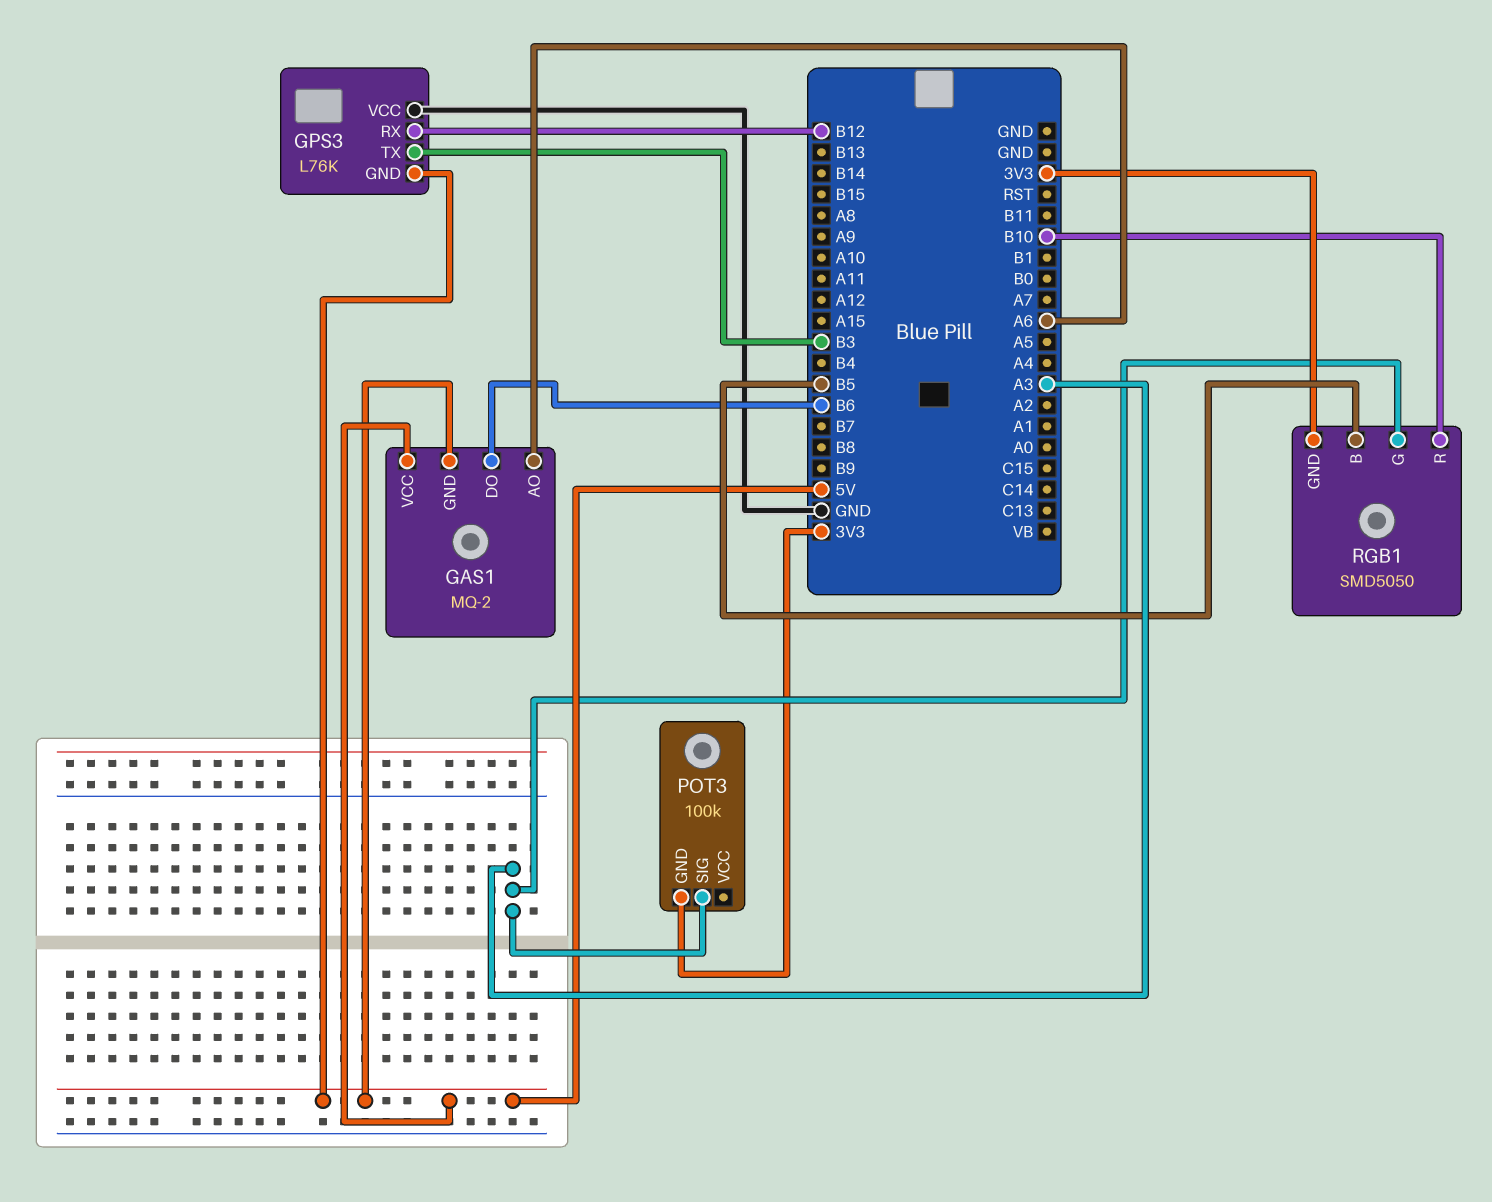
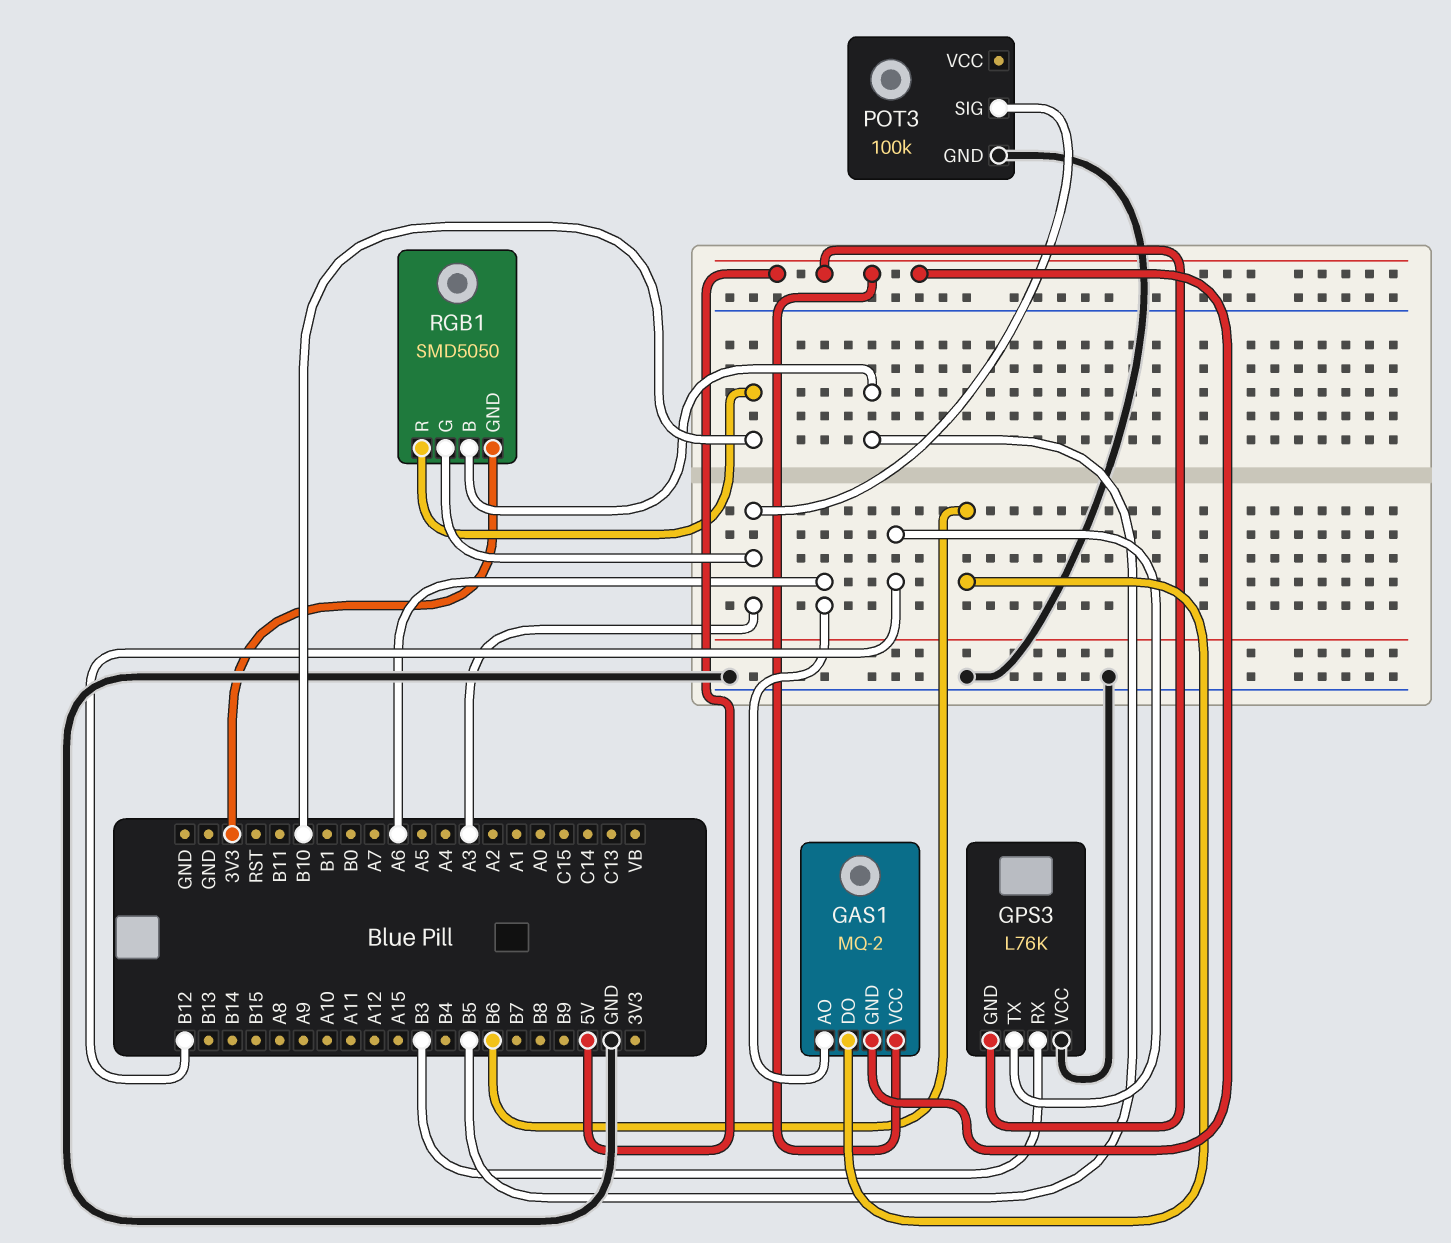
GPS3 pin RX: B12 -> B3
GPS3 pin TX: B3 -> B12
POT3 pin GND: 3V3 -> GND

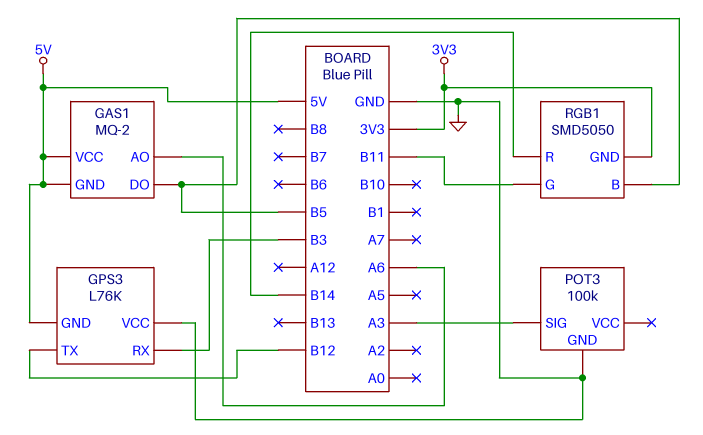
GAS1 pin DO: B6 -> B5
RGB1 pin G: A3 -> B11
RGB1 pin R: B10 -> B14

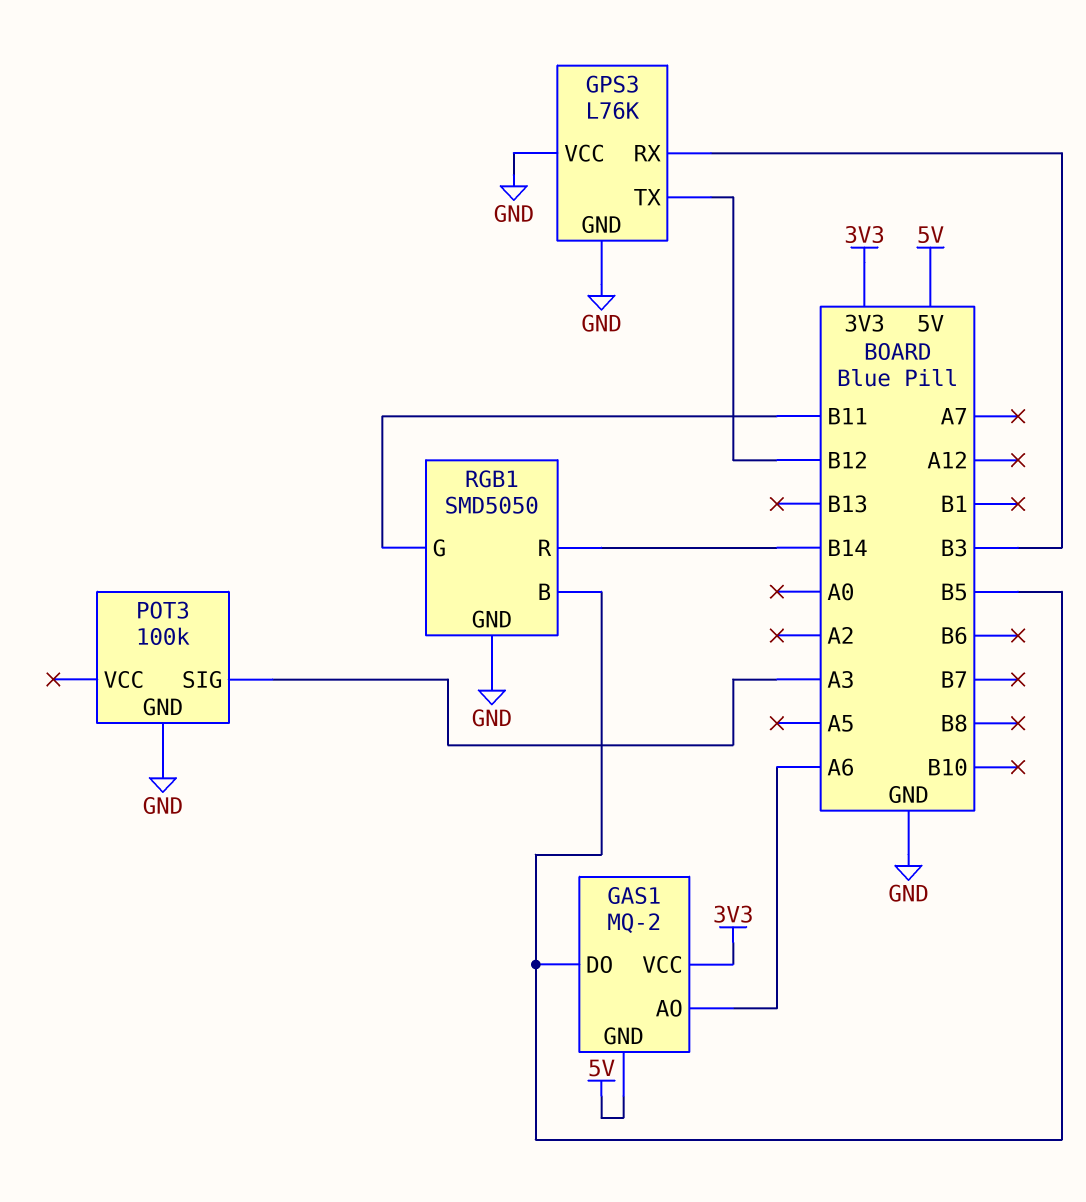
GAS1 pin VCC: 5V -> 3V3
GPS3 pin GND: 5V -> GND
RGB1 pin GND: 3V3 -> GND

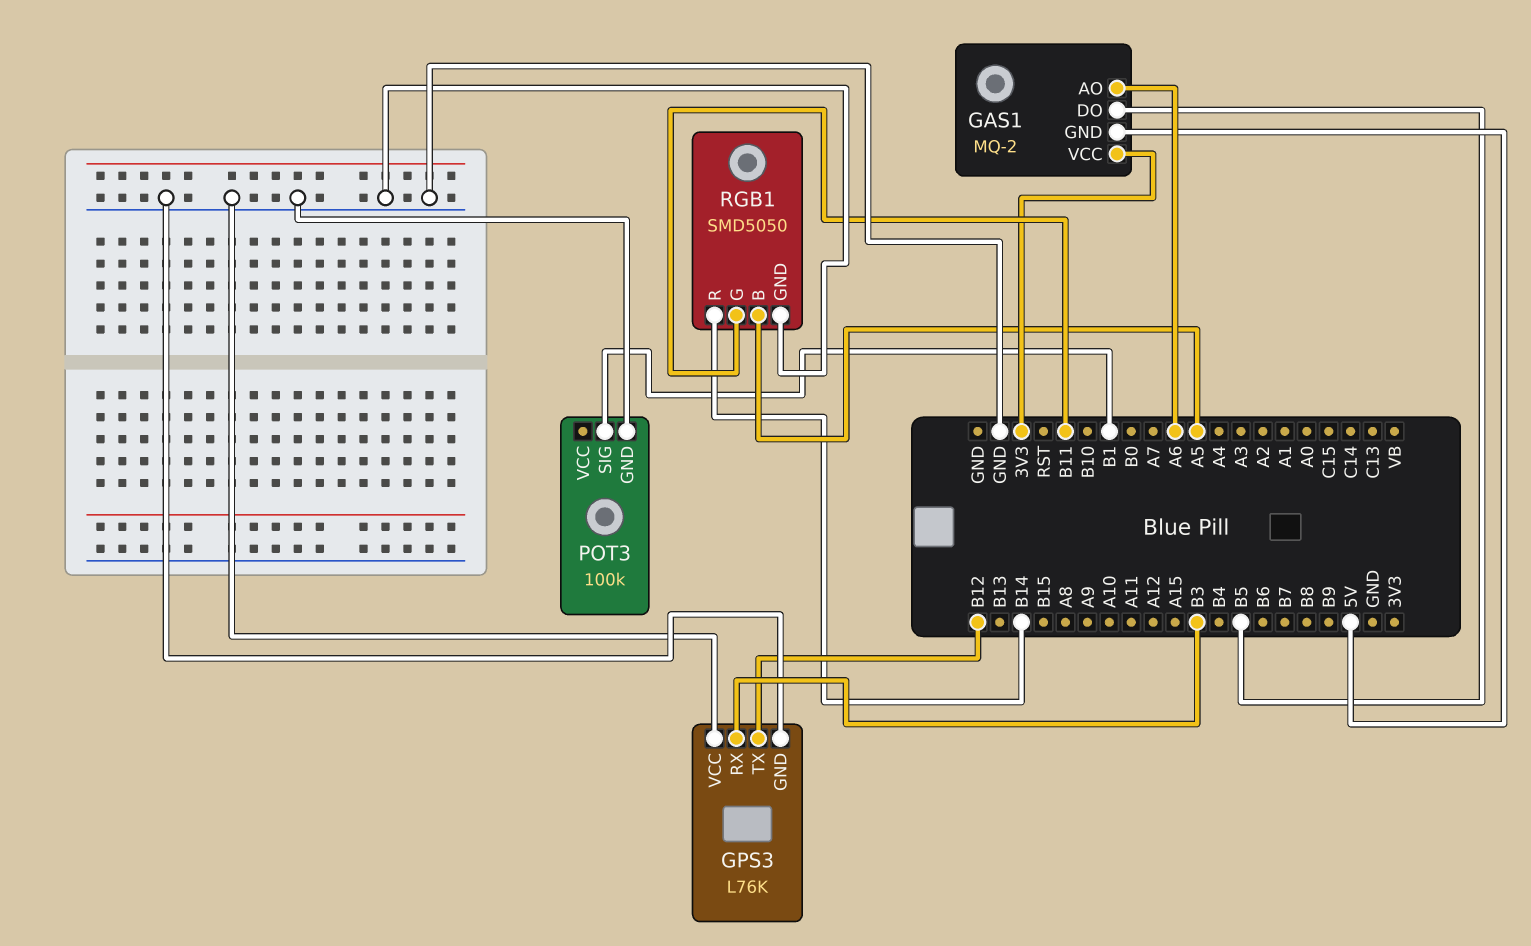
POT3 pin SIG: A3 -> B1
RGB1 pin B: B5 -> A5

